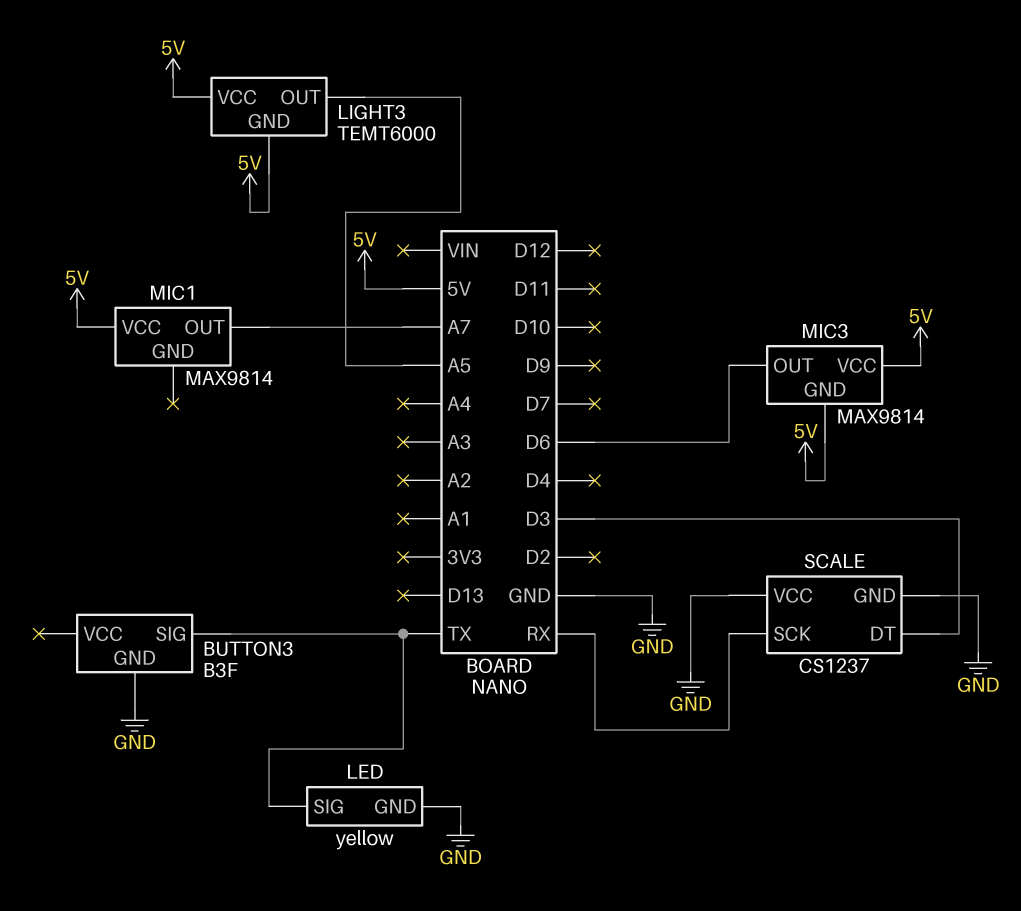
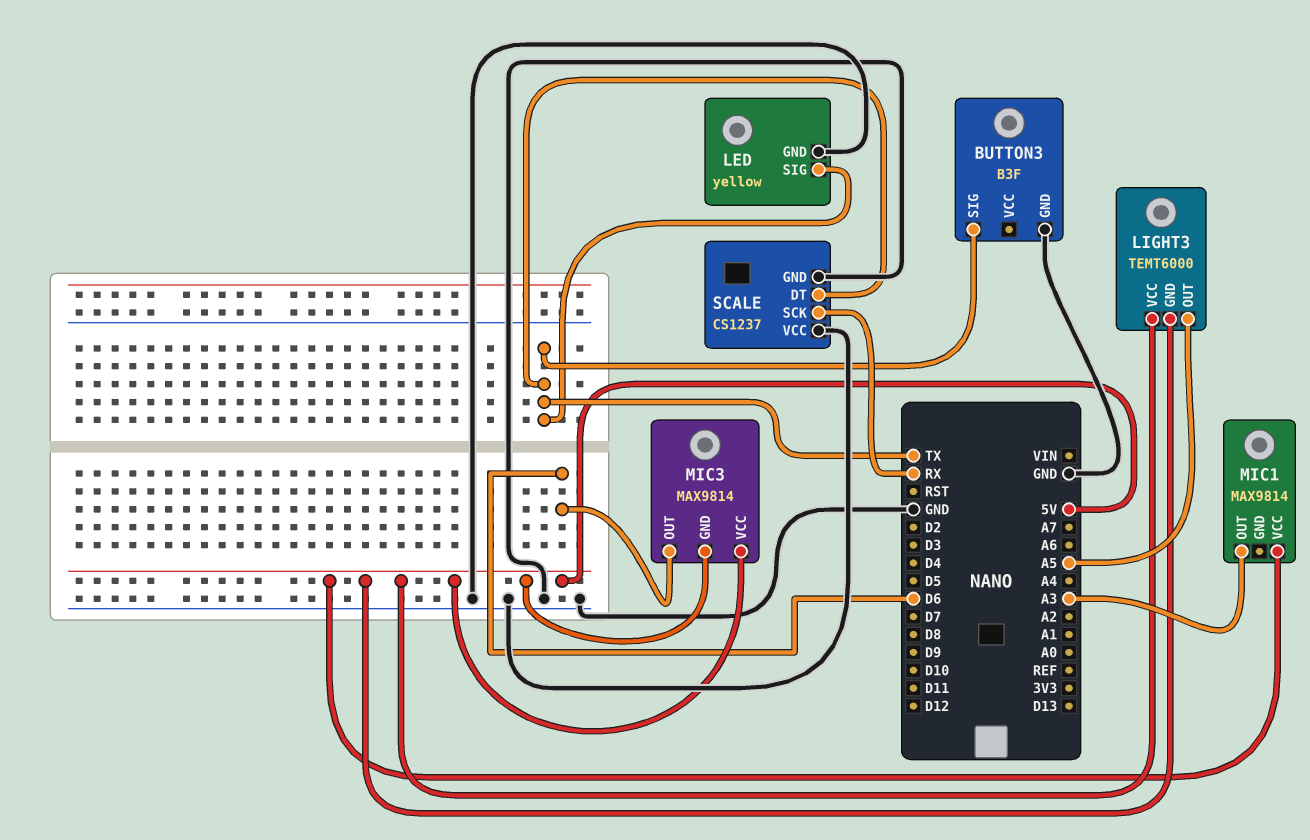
MIC1 pin OUT: A7 -> A3
SCALE pin DT: D3 -> TX

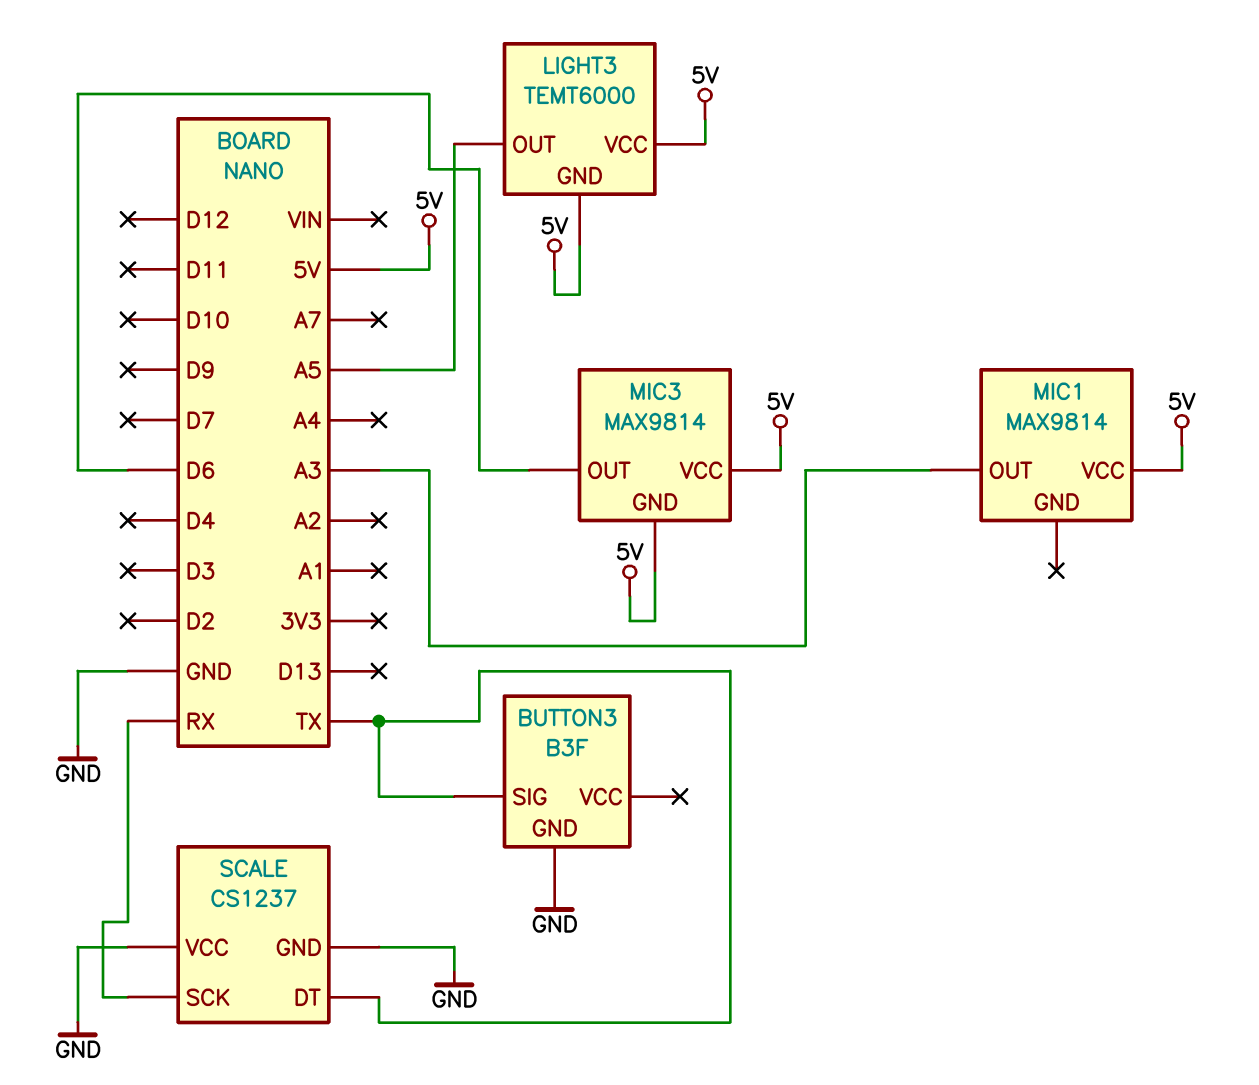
LED: yellow -> none
LED pin GND: GND -> none
LED pin SIG: TX -> none

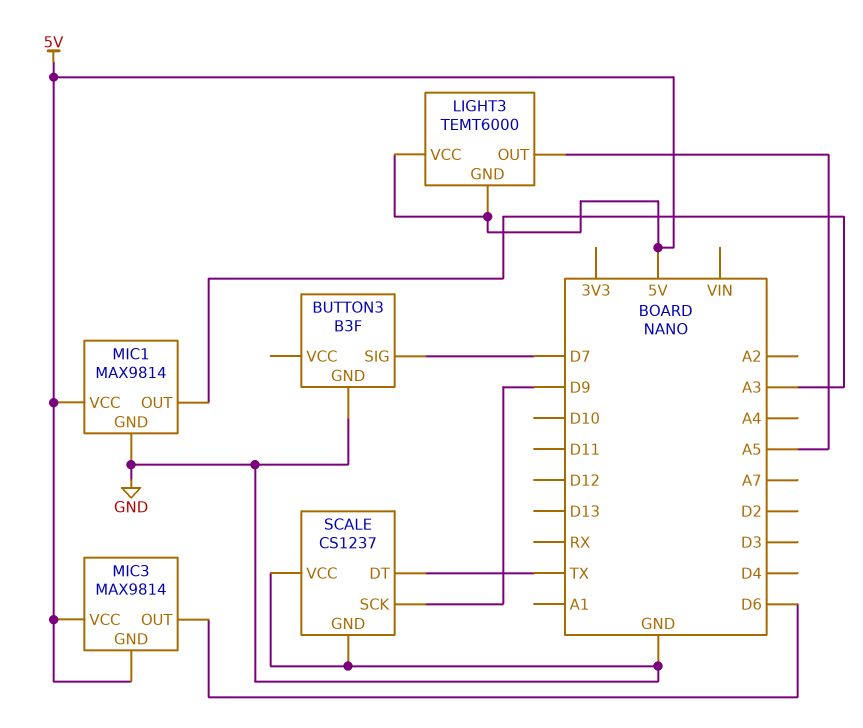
BUTTON3 pin SIG: TX -> D7
MIC1 pin GND: none -> GND
SCALE pin SCK: RX -> D9

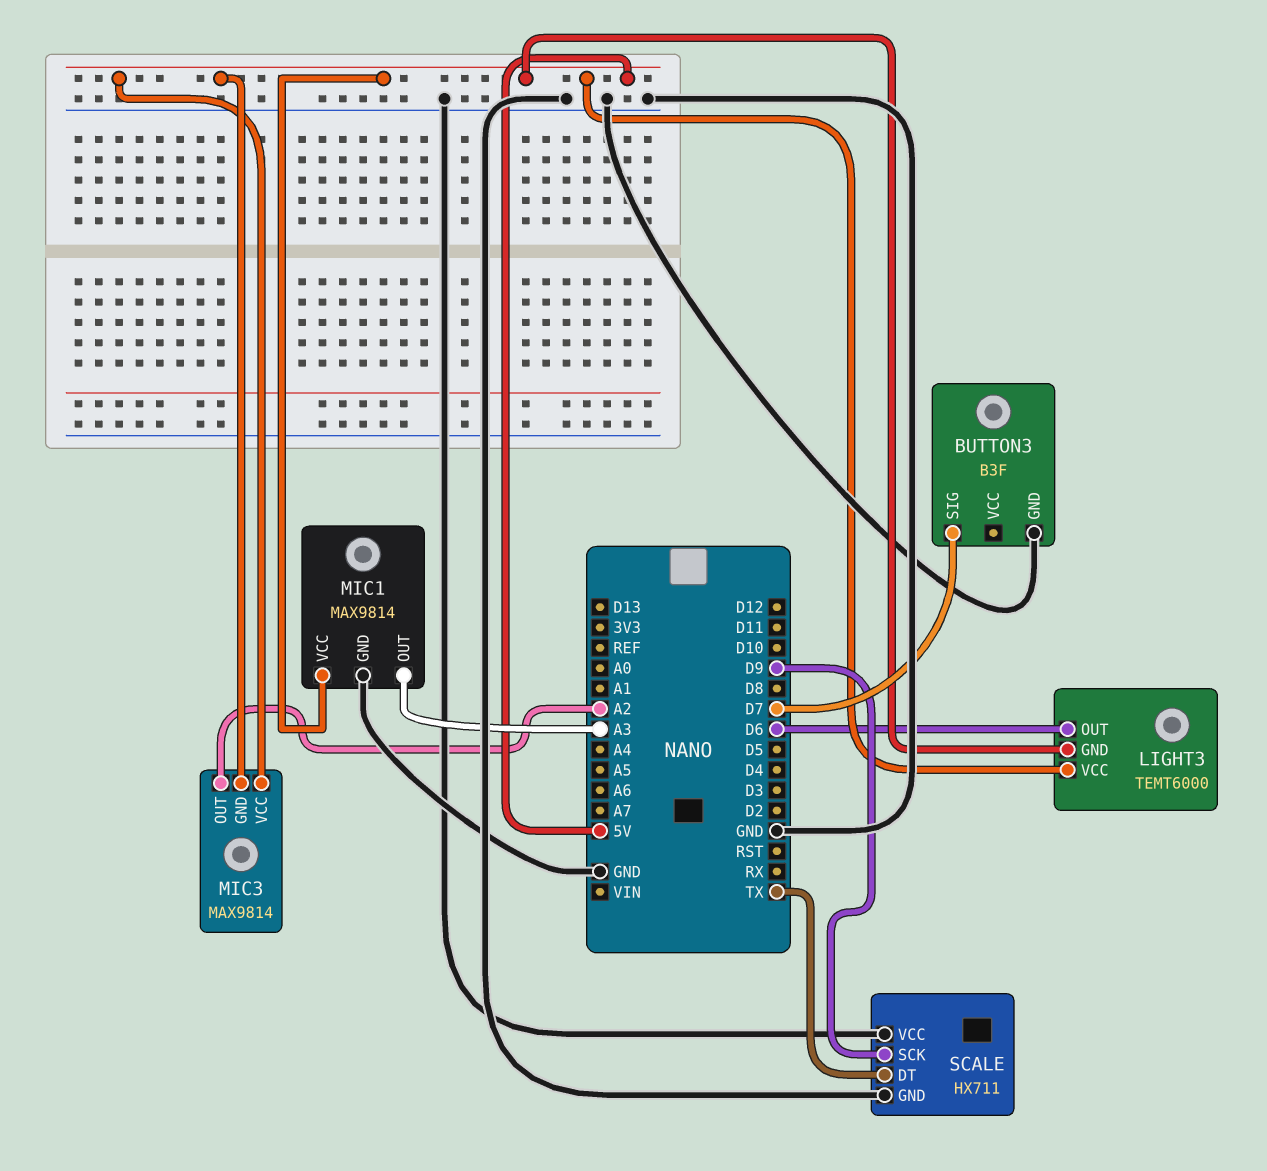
LIGHT3 pin OUT: A5 -> D6
MIC3 pin OUT: D6 -> A2
SCALE: CS1237 -> HX711

